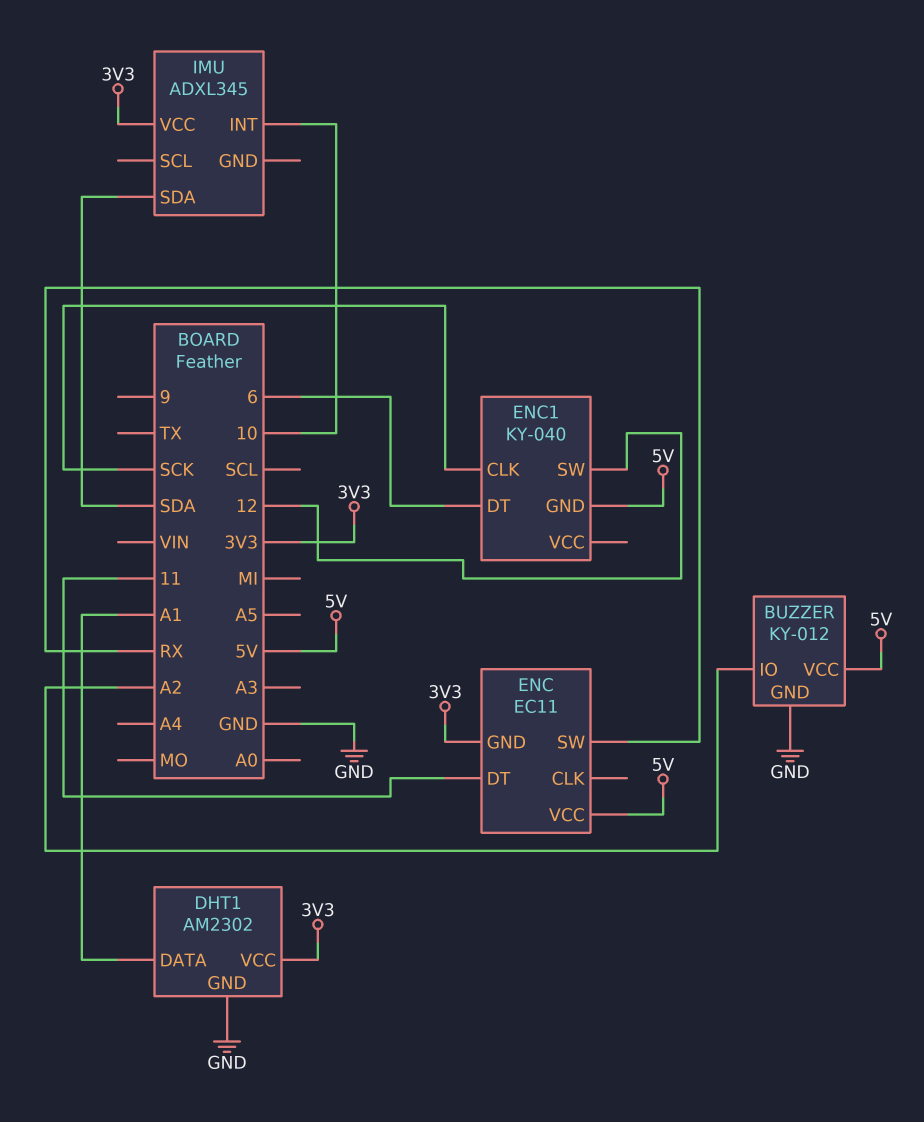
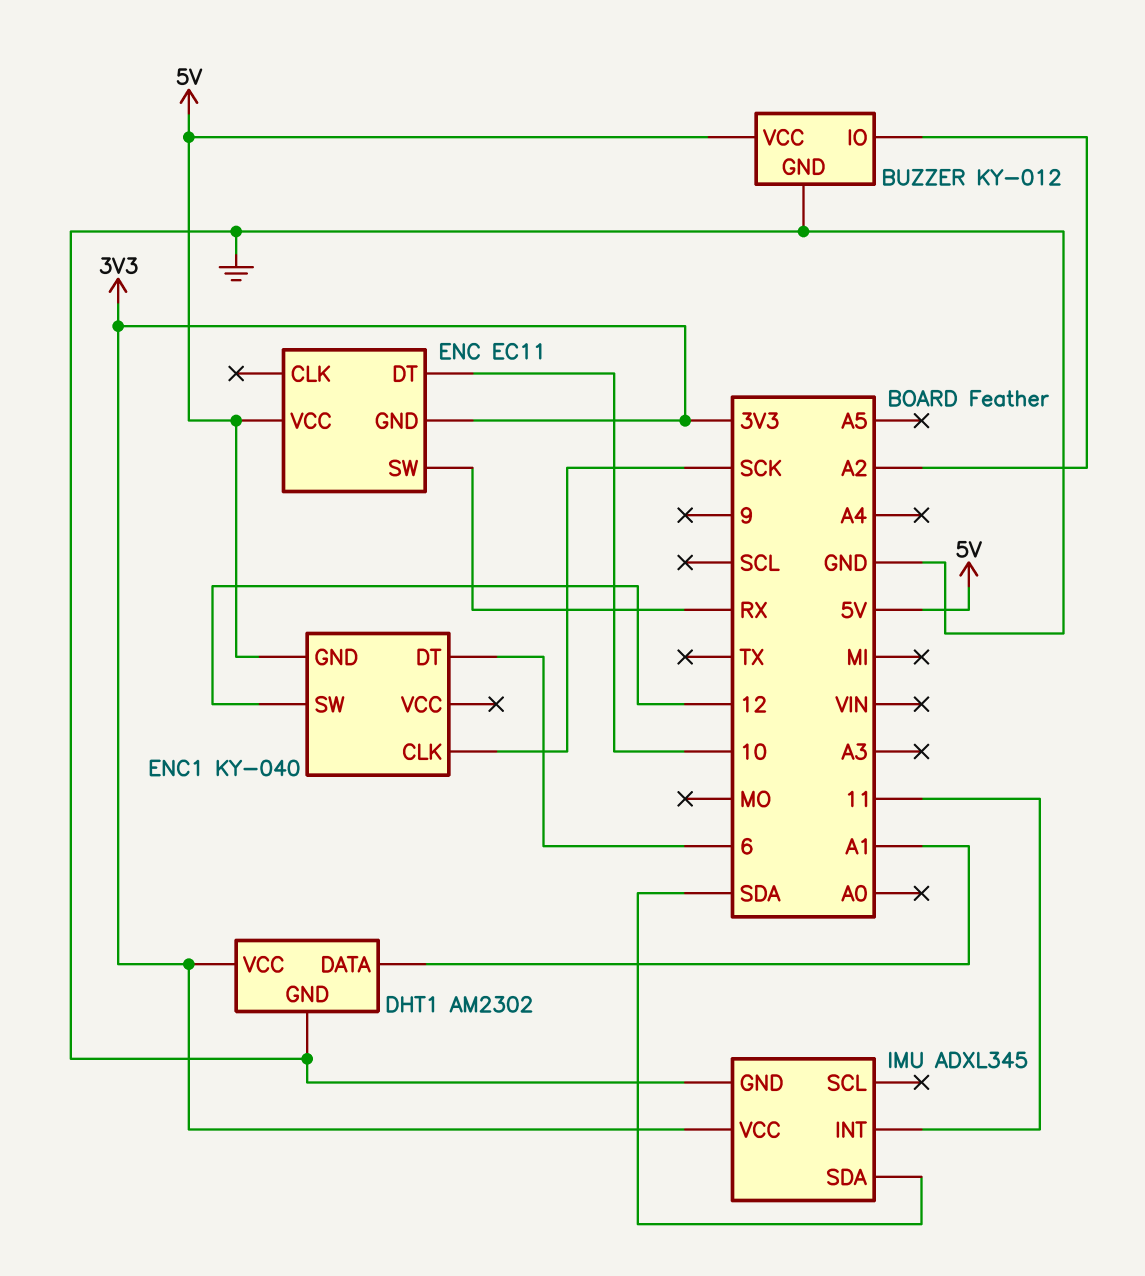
ENC pin DT: 11 -> 10
IMU pin GND: none -> GND
IMU pin INT: 10 -> 11

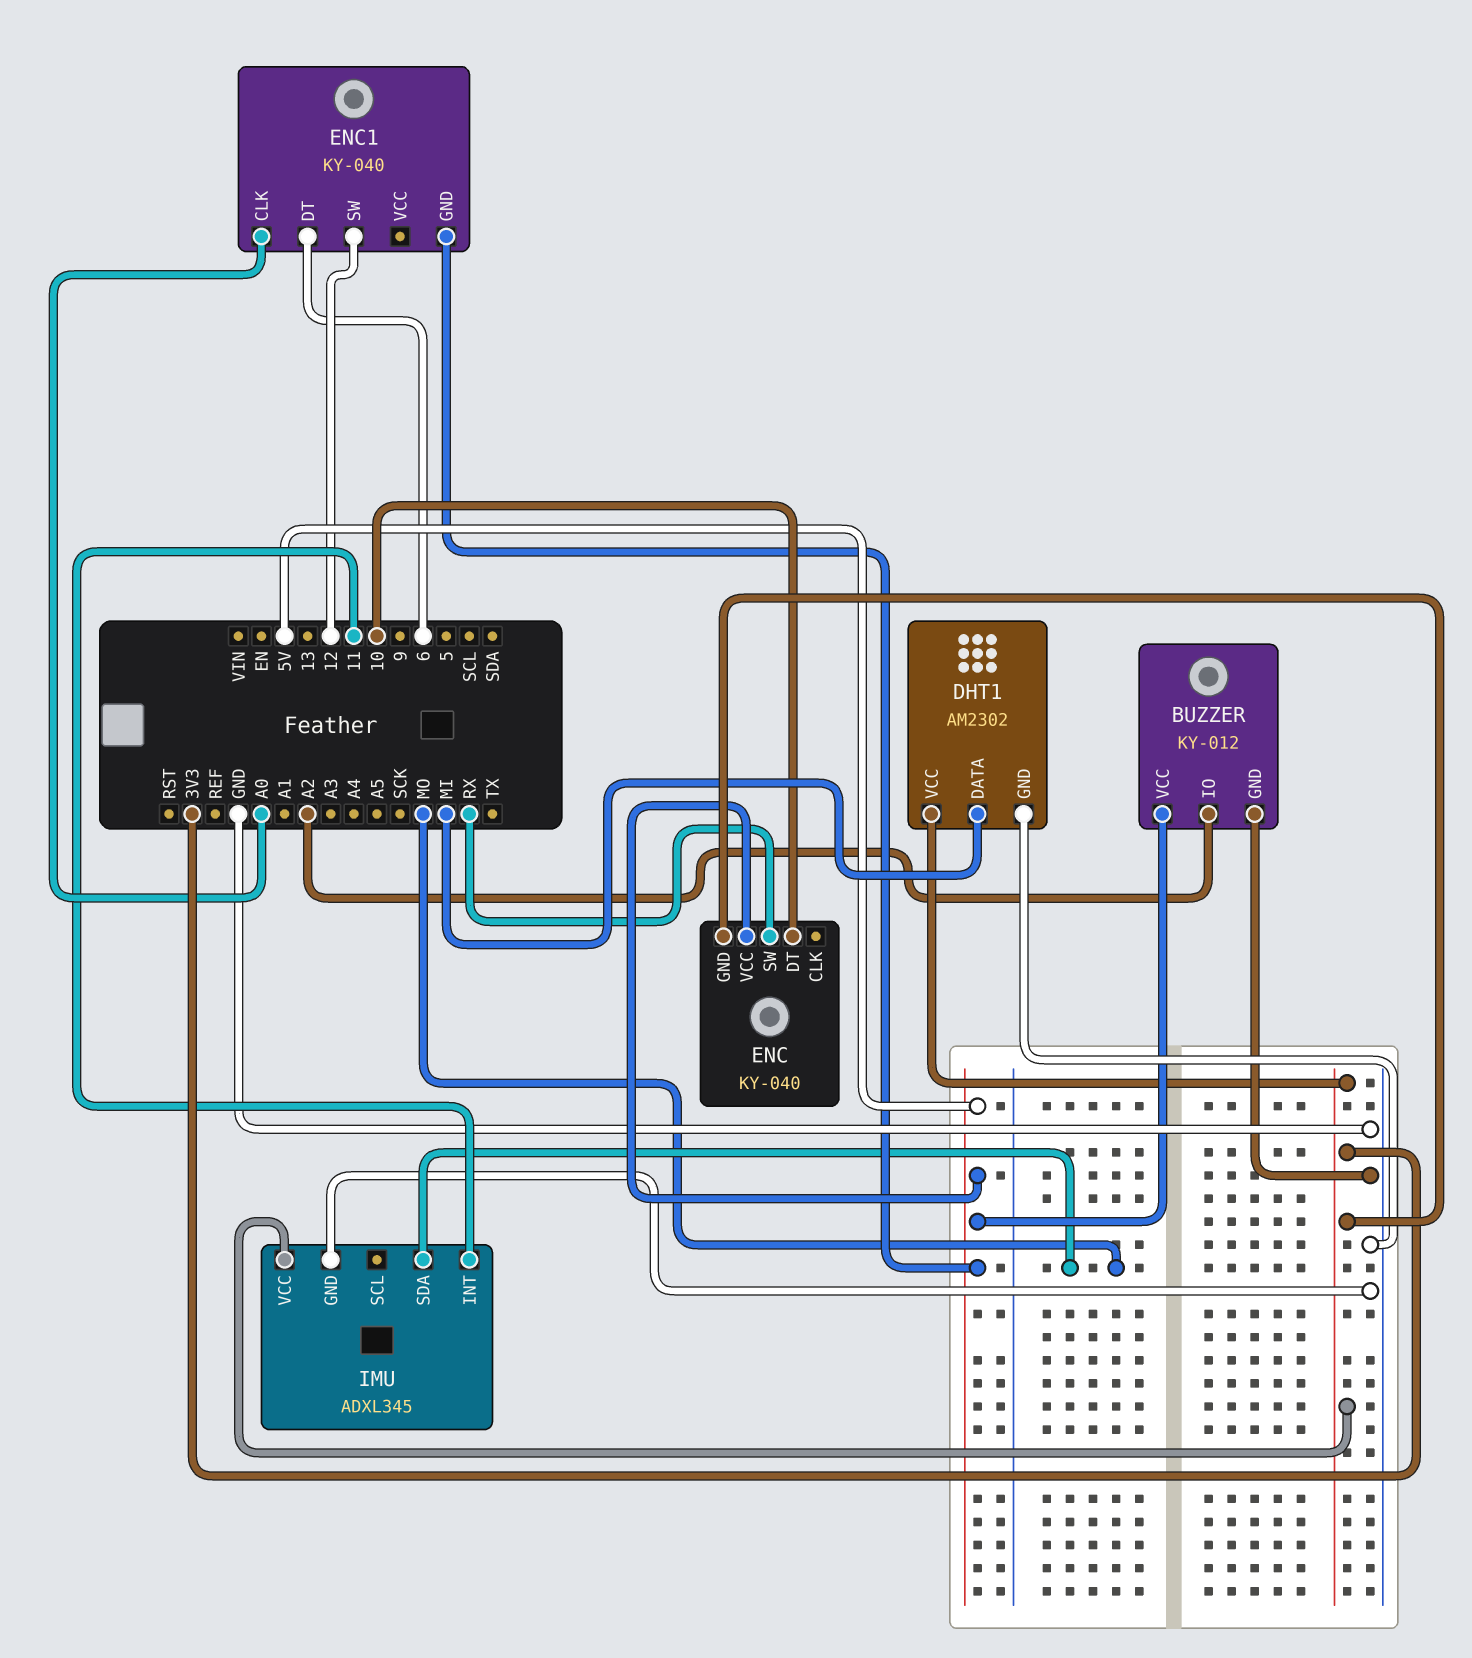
DHT1 pin DATA: A1 -> MI
ENC: EC11 -> KY-040
ENC1 pin CLK: SCK -> A0
IMU pin SDA: SDA -> MO

